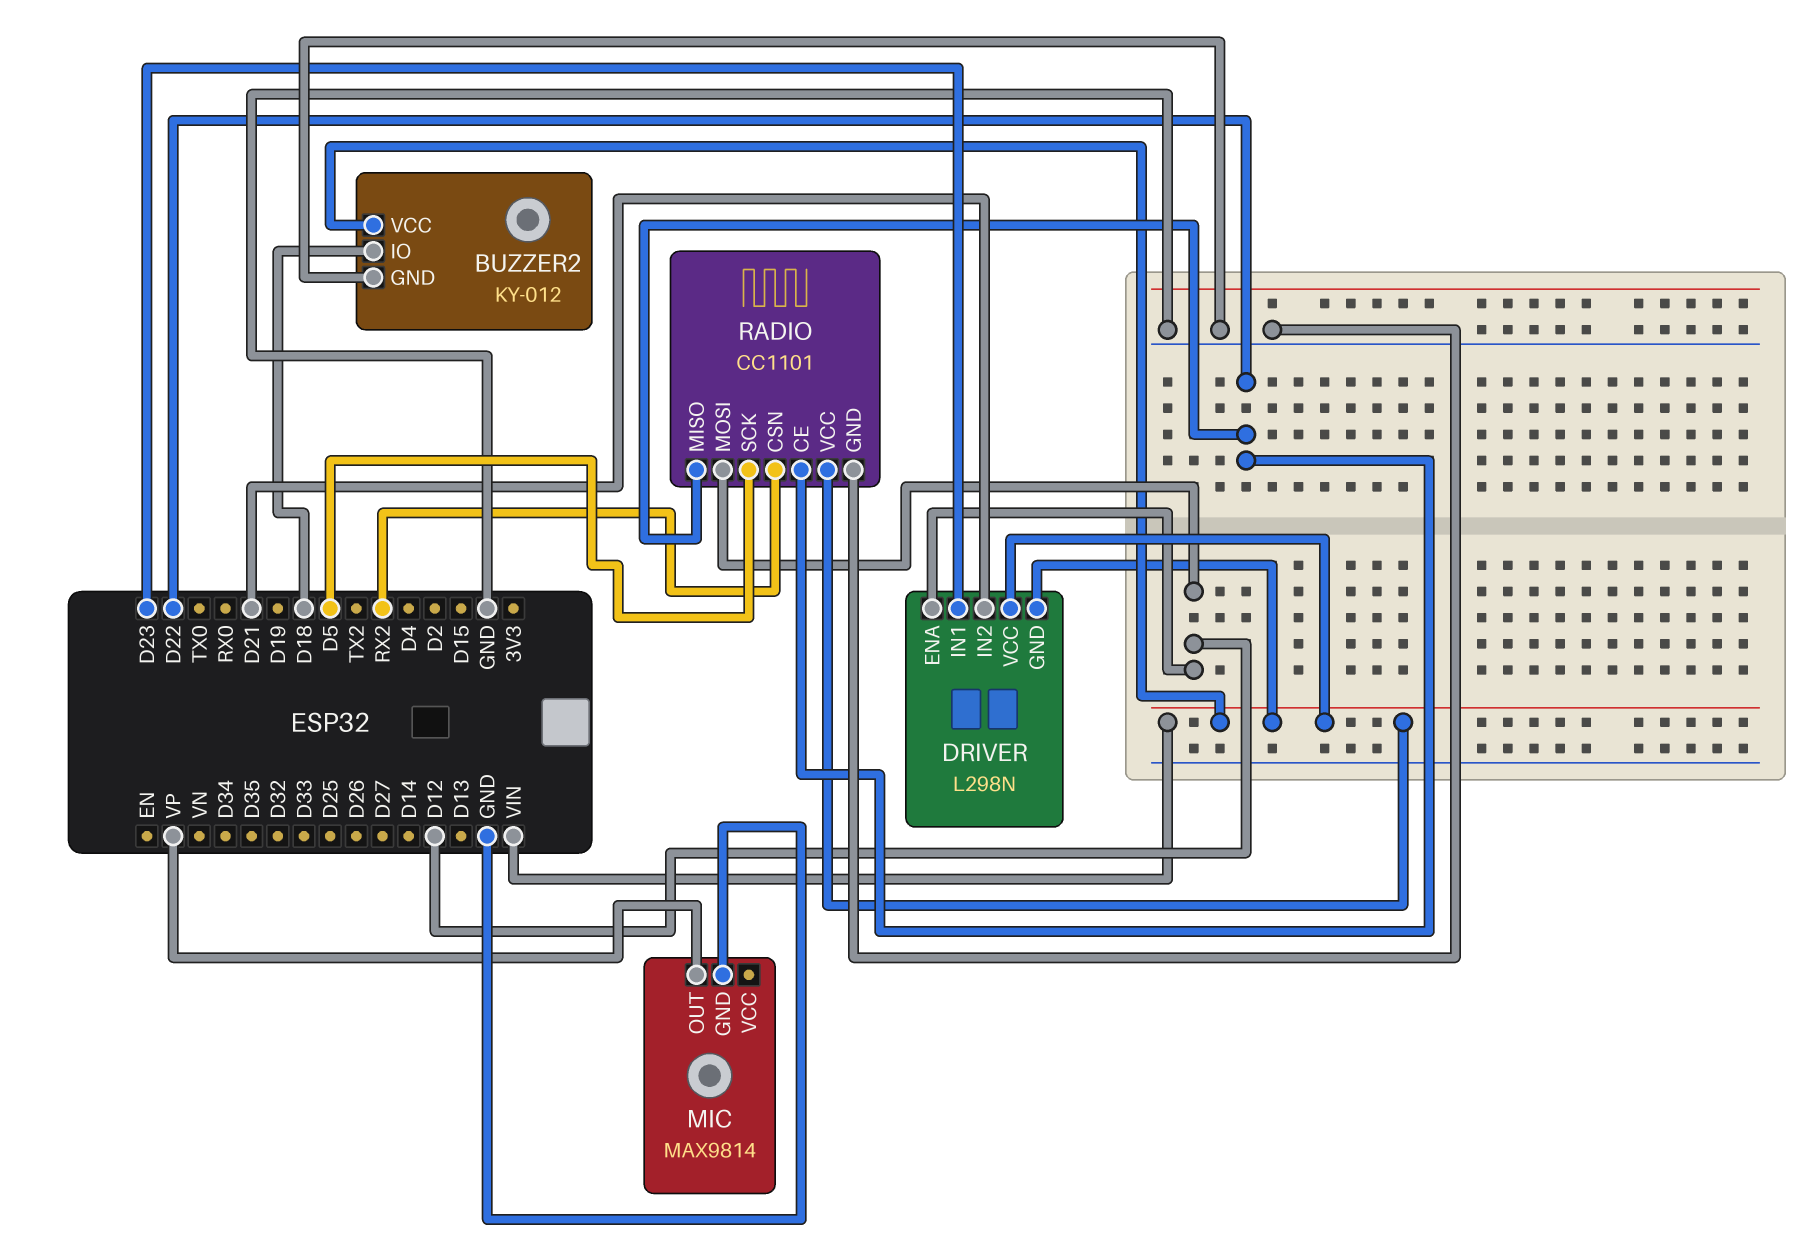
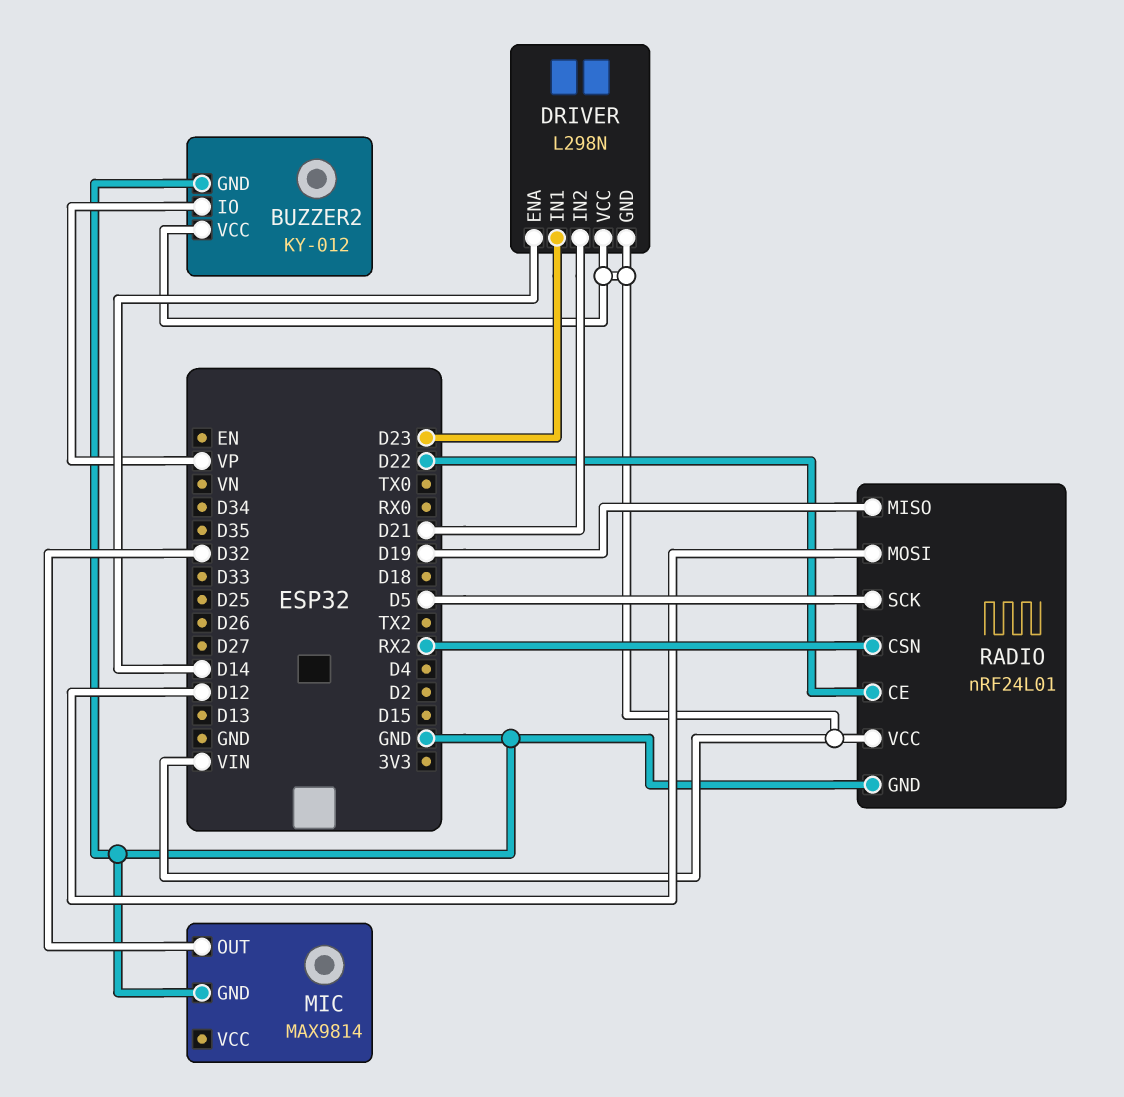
BUZZER2 pin IO: D18 -> VP
DRIVER pin ENA: D12 -> D14
MIC pin OUT: VP -> D32
RADIO: CC1101 -> nRF24L01
RADIO pin MISO: D22 -> D19

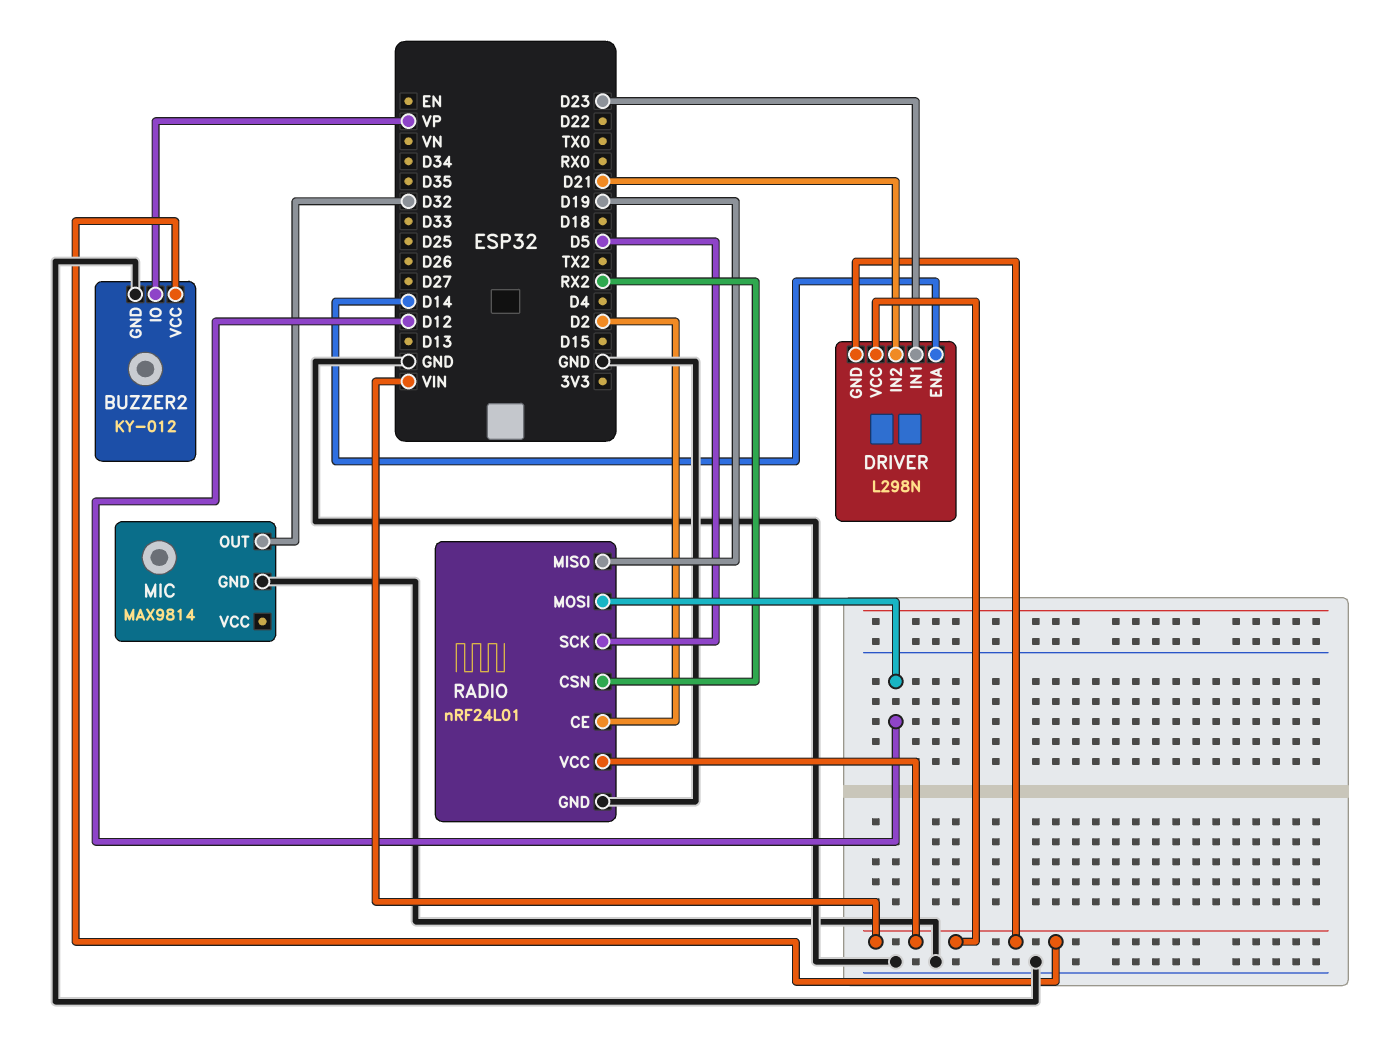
RADIO pin CE: D22 -> D2

